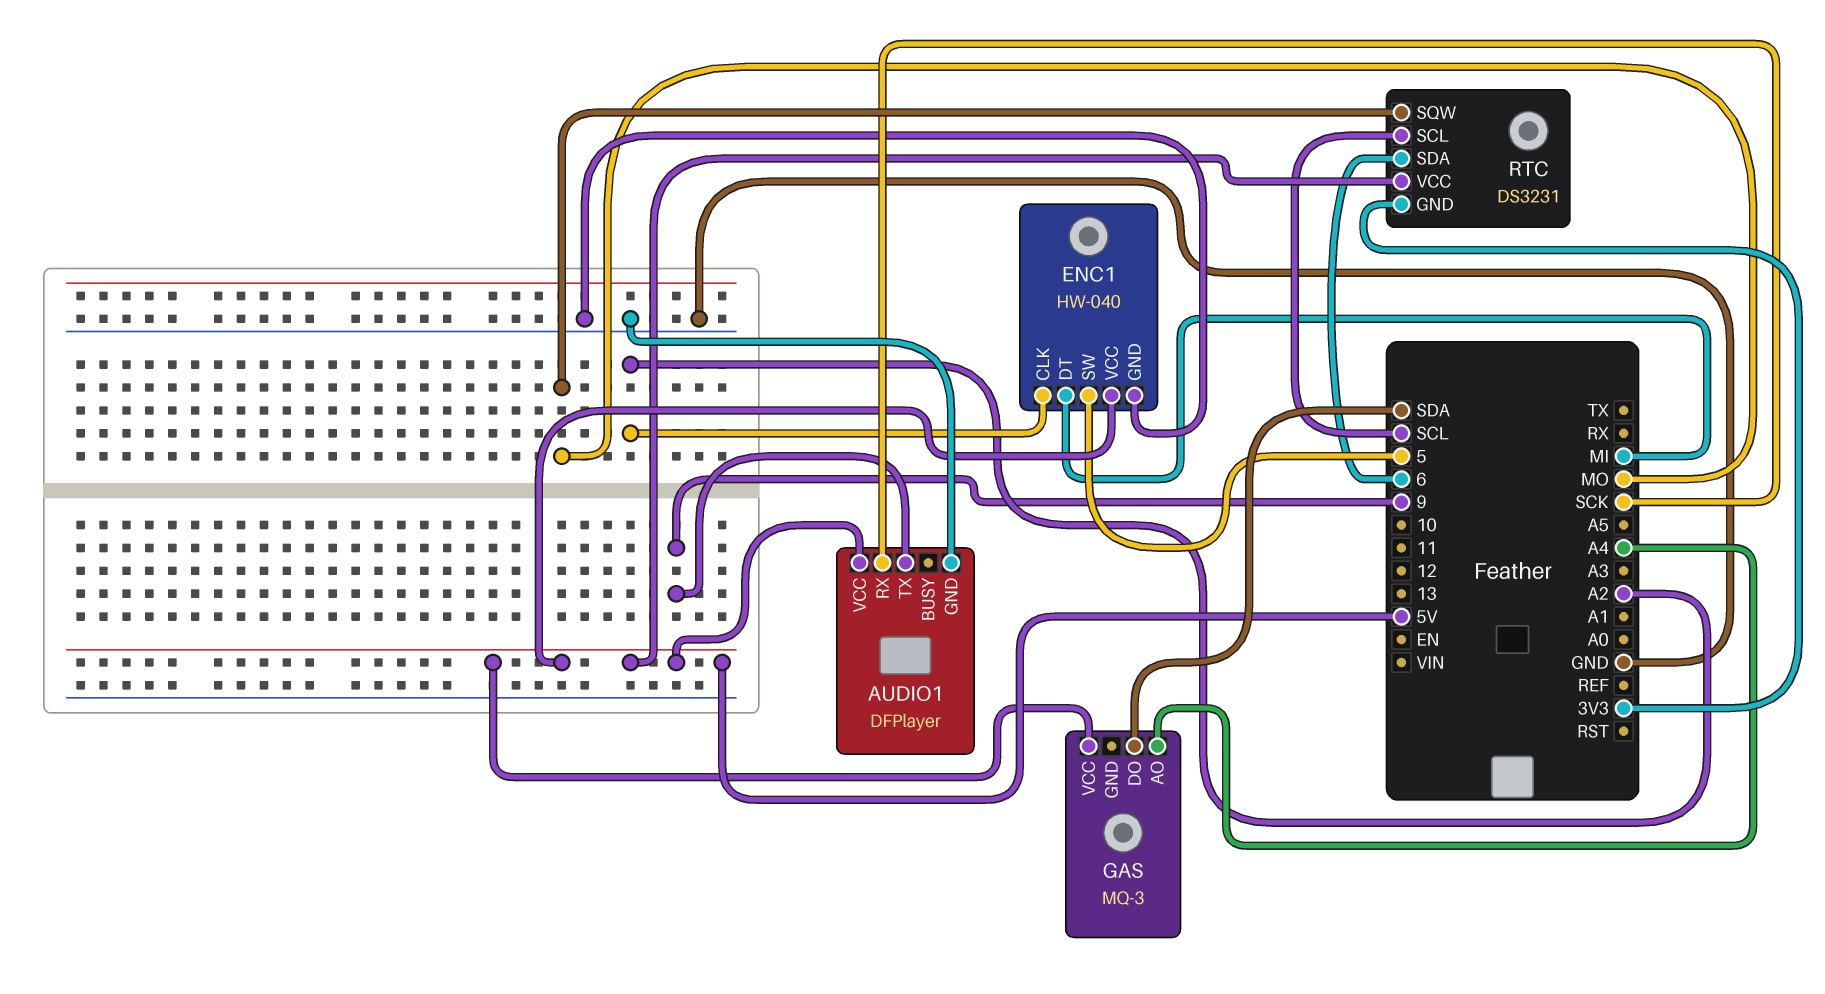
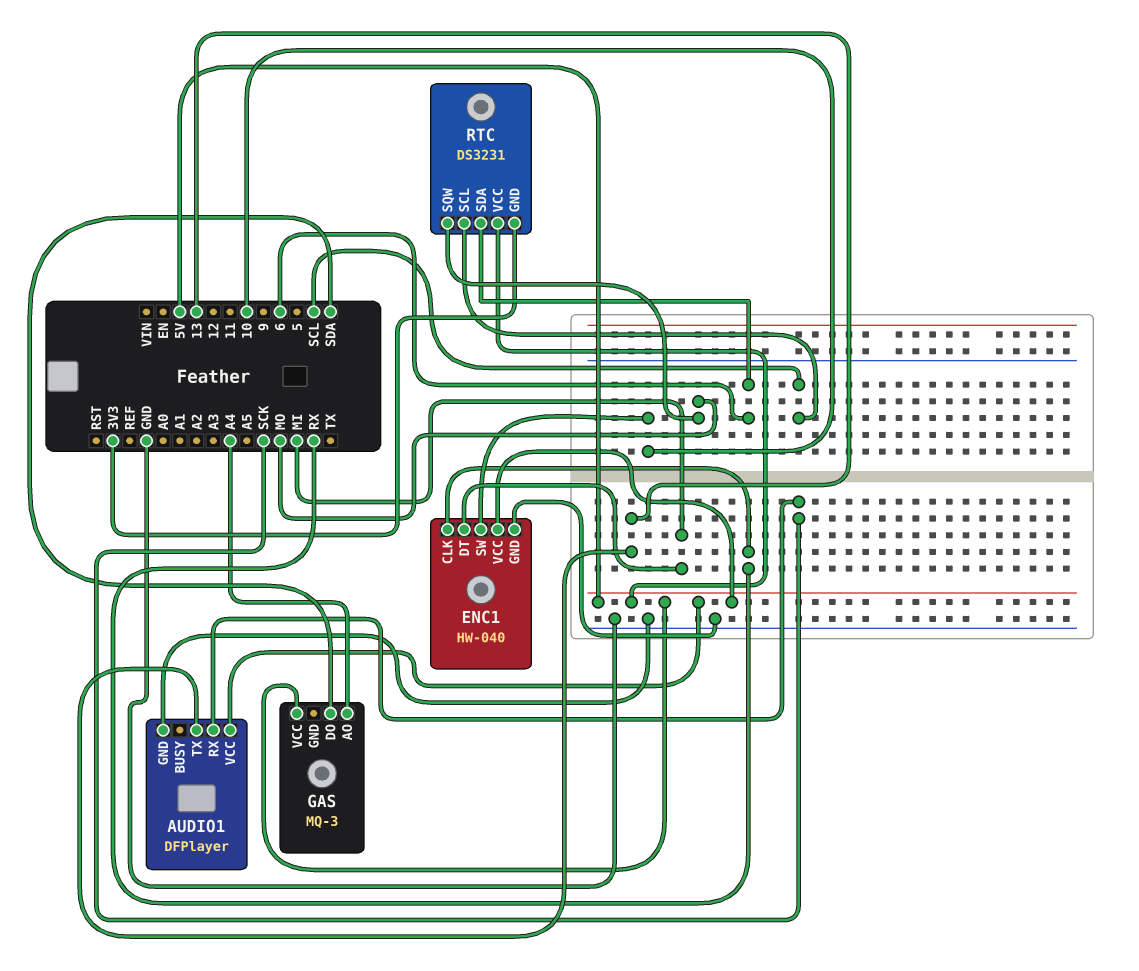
AUDIO1 pin TX: 9 -> 13
ENC1 pin CLK: A2 -> RX
ENC1 pin SW: 5 -> 10

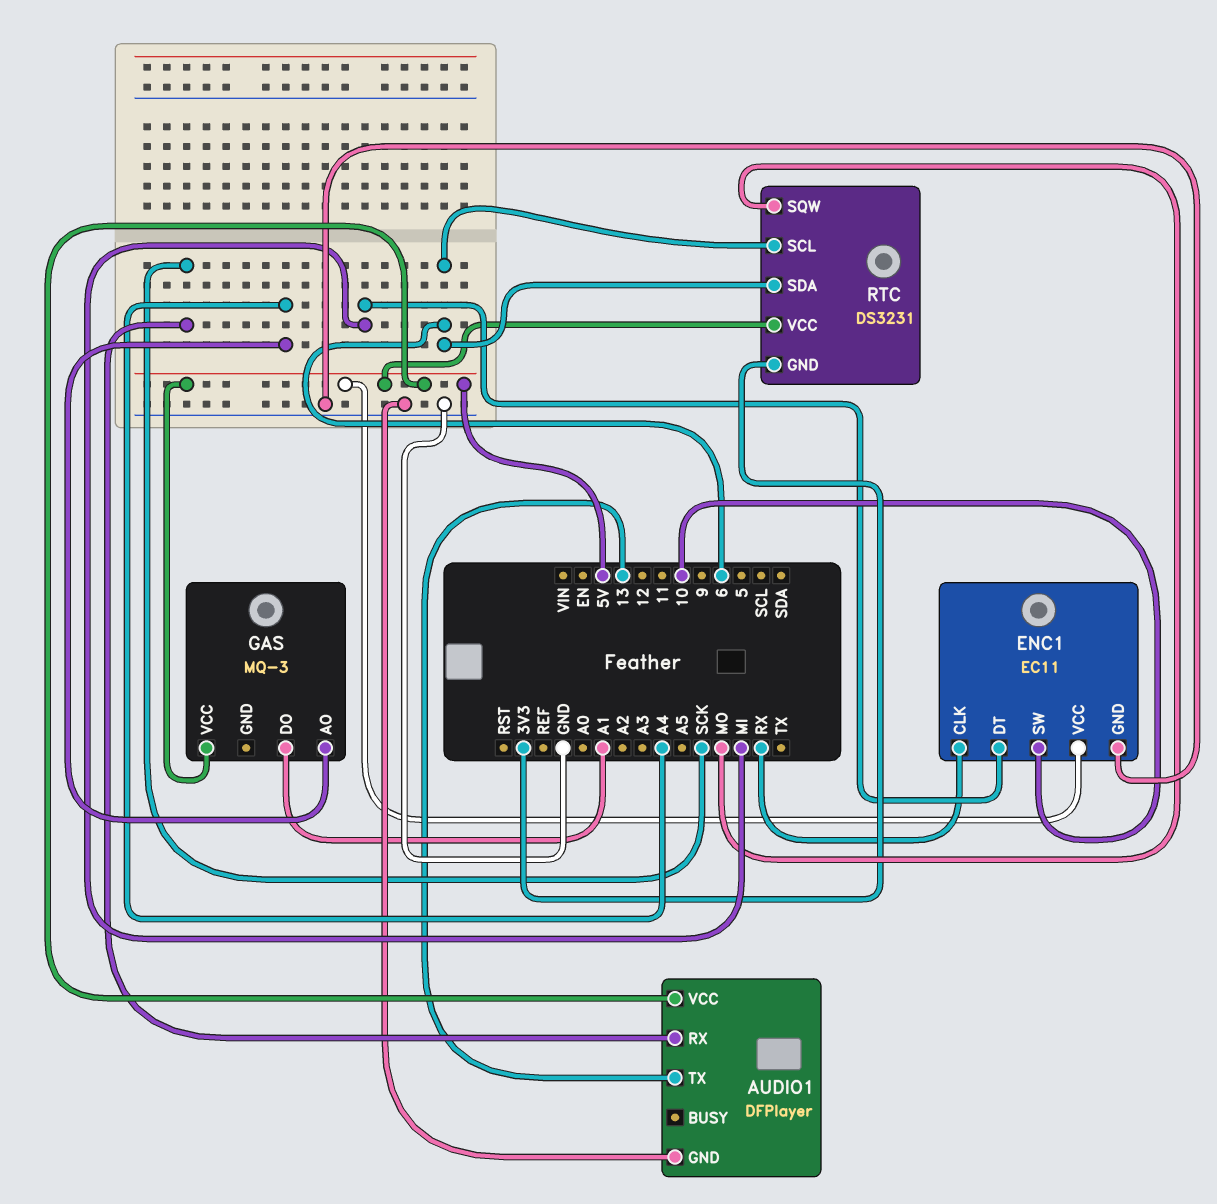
ENC1: HW-040 -> EC11
GAS pin DO: SDA -> A1
RTC pin SCL: SCL -> 6

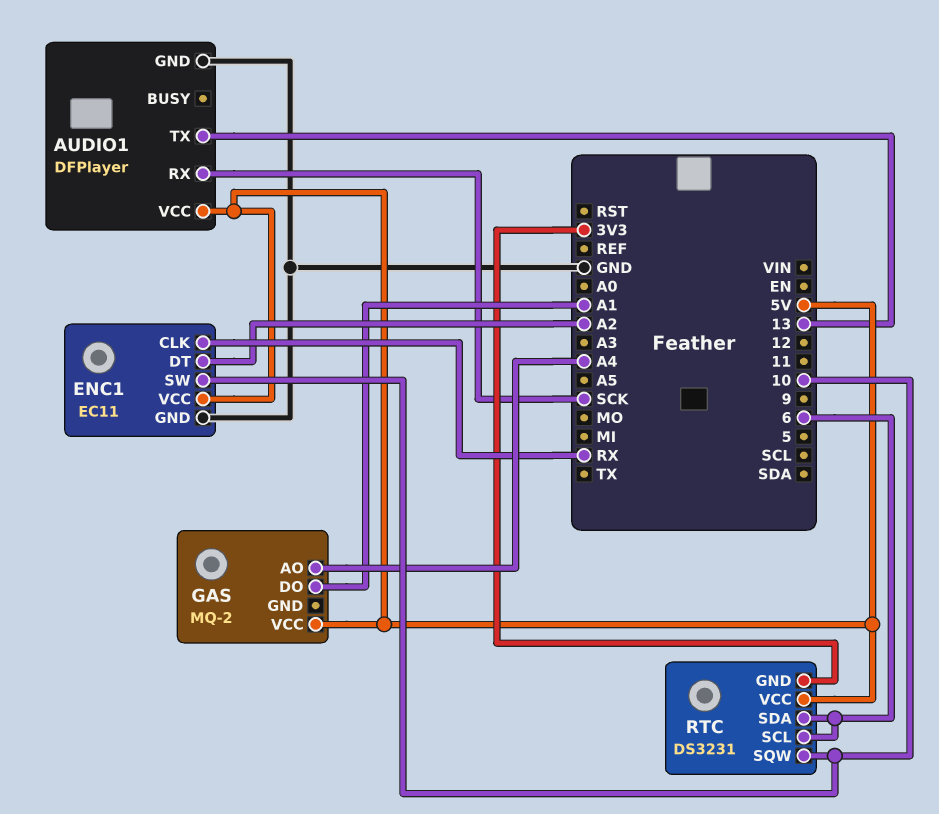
ENC1 pin DT: MI -> A2
GAS: MQ-3 -> MQ-2
RTC pin SQW: MO -> 10

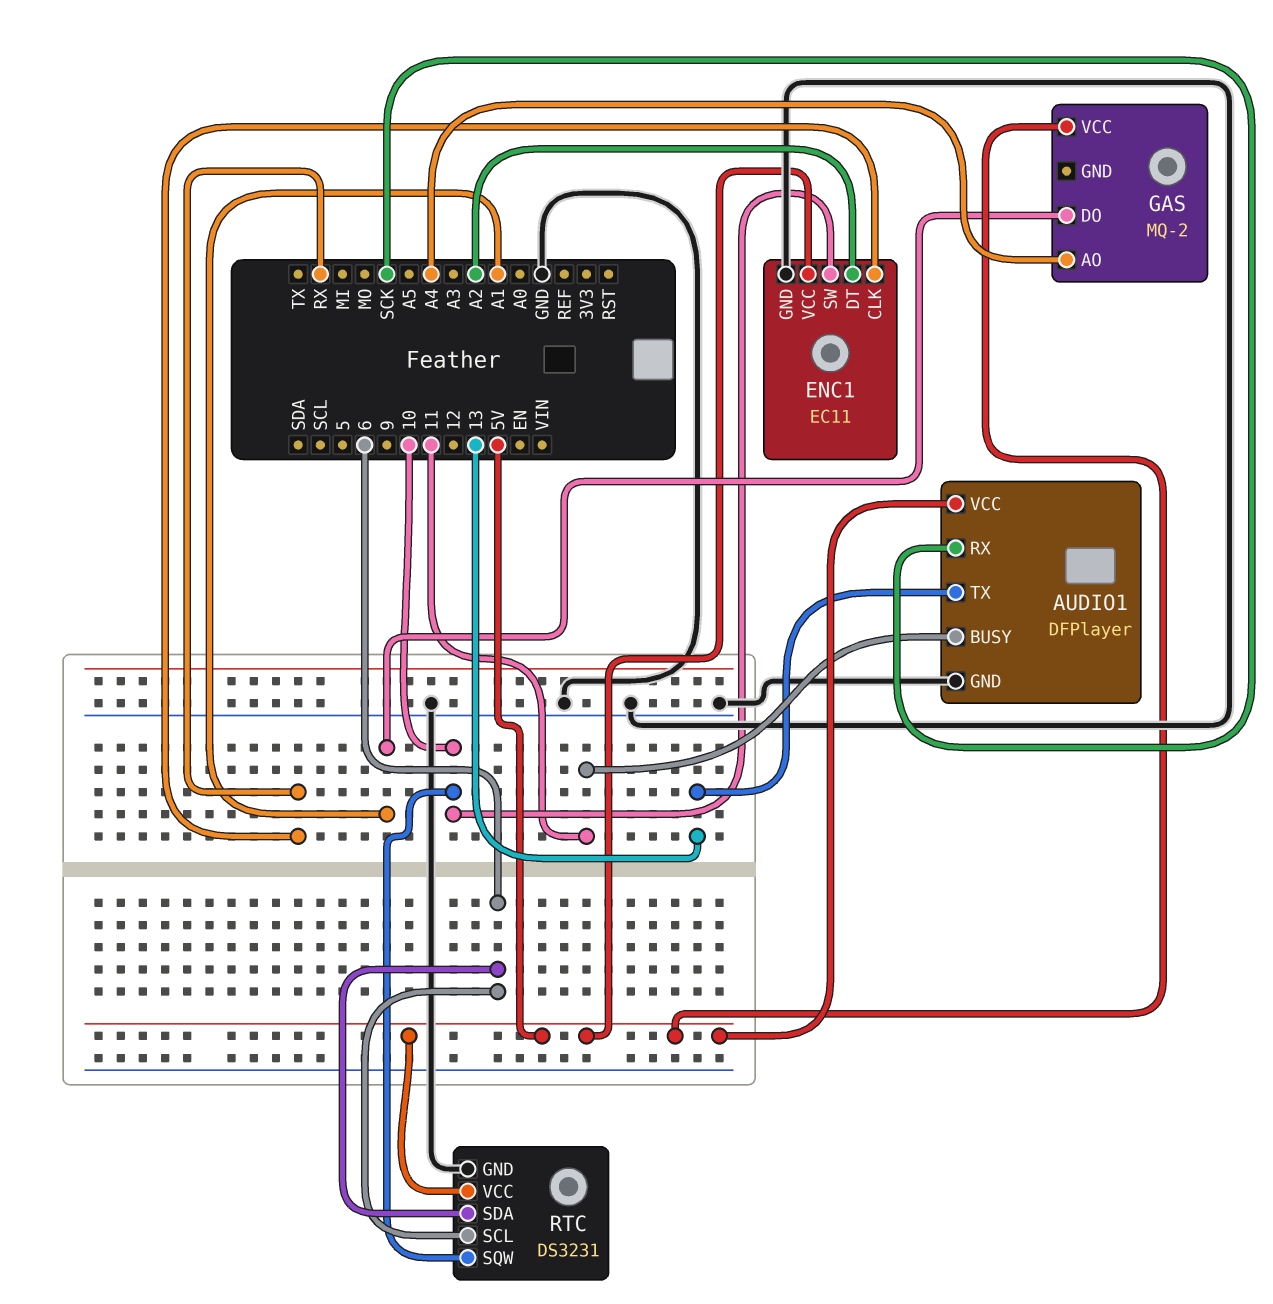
AUDIO1 pin BUSY: none -> 11
RTC pin GND: 3V3 -> GND

